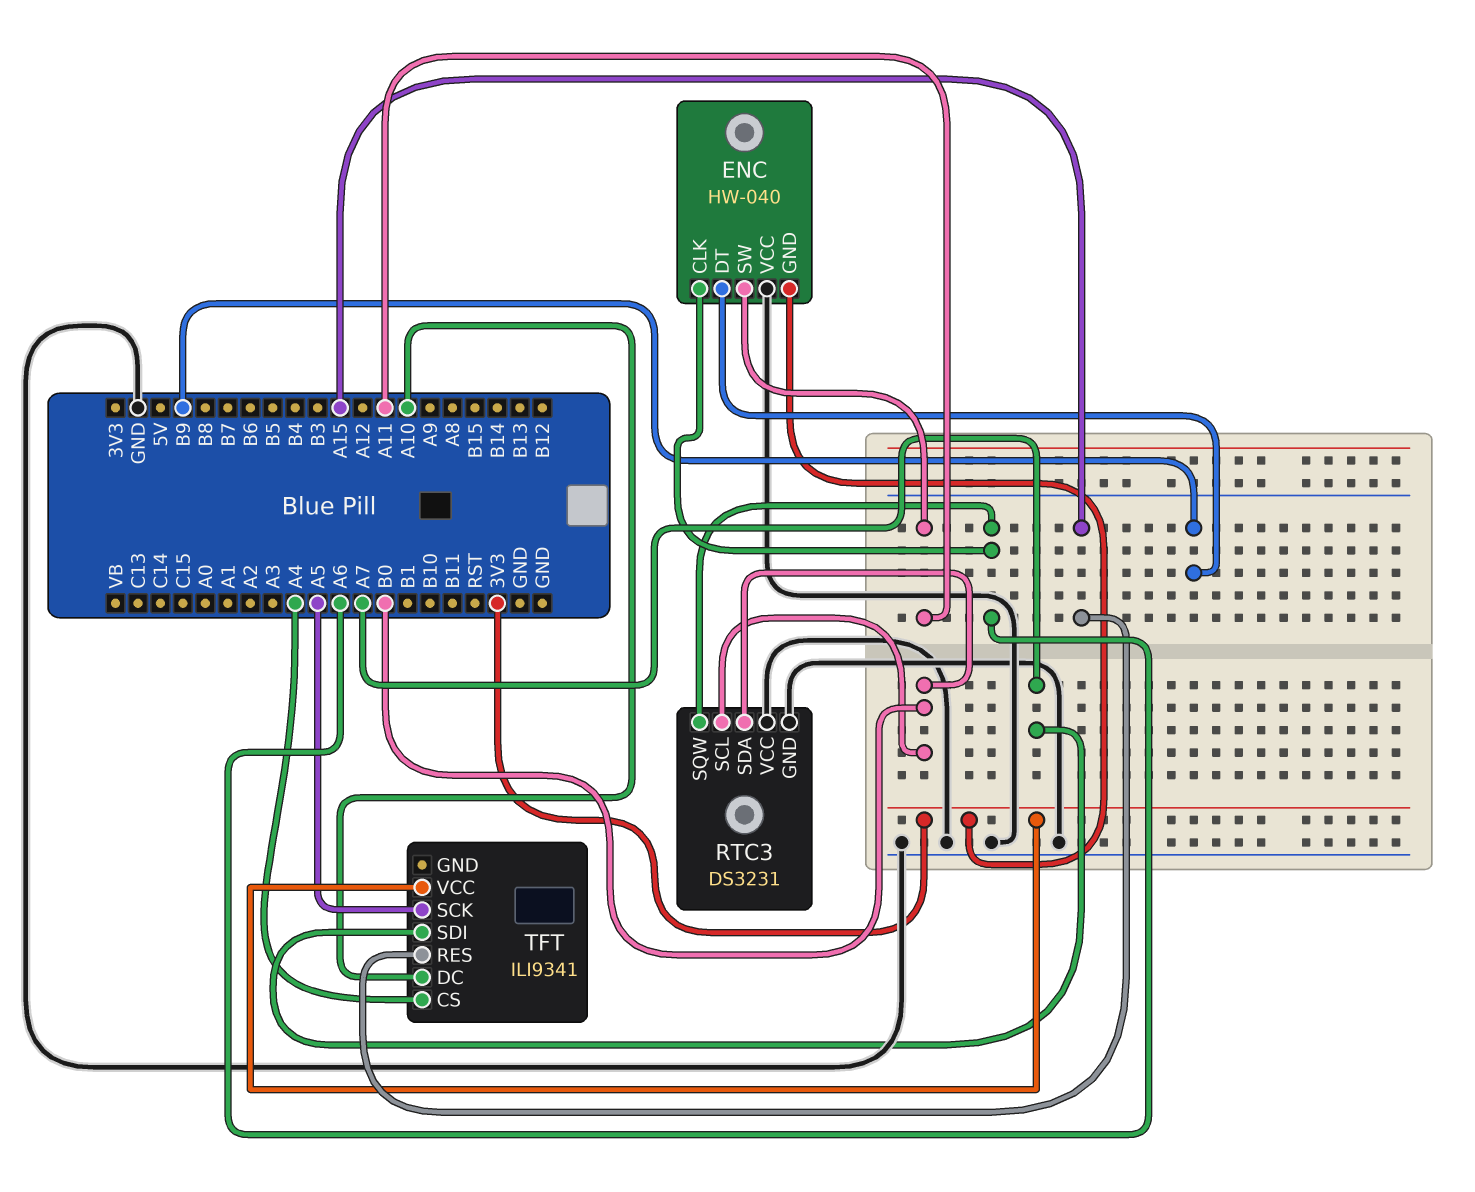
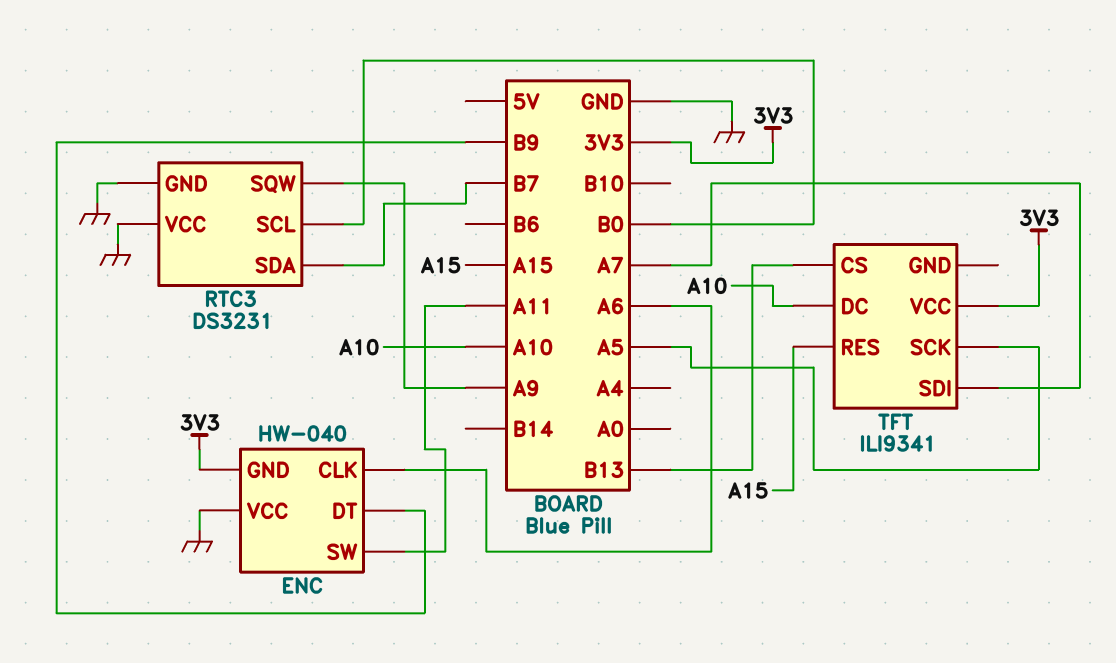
RTC3 pin SDA: B0 -> B7
RTC3 pin SQW: A6 -> A9
TFT pin CS: A4 -> B13

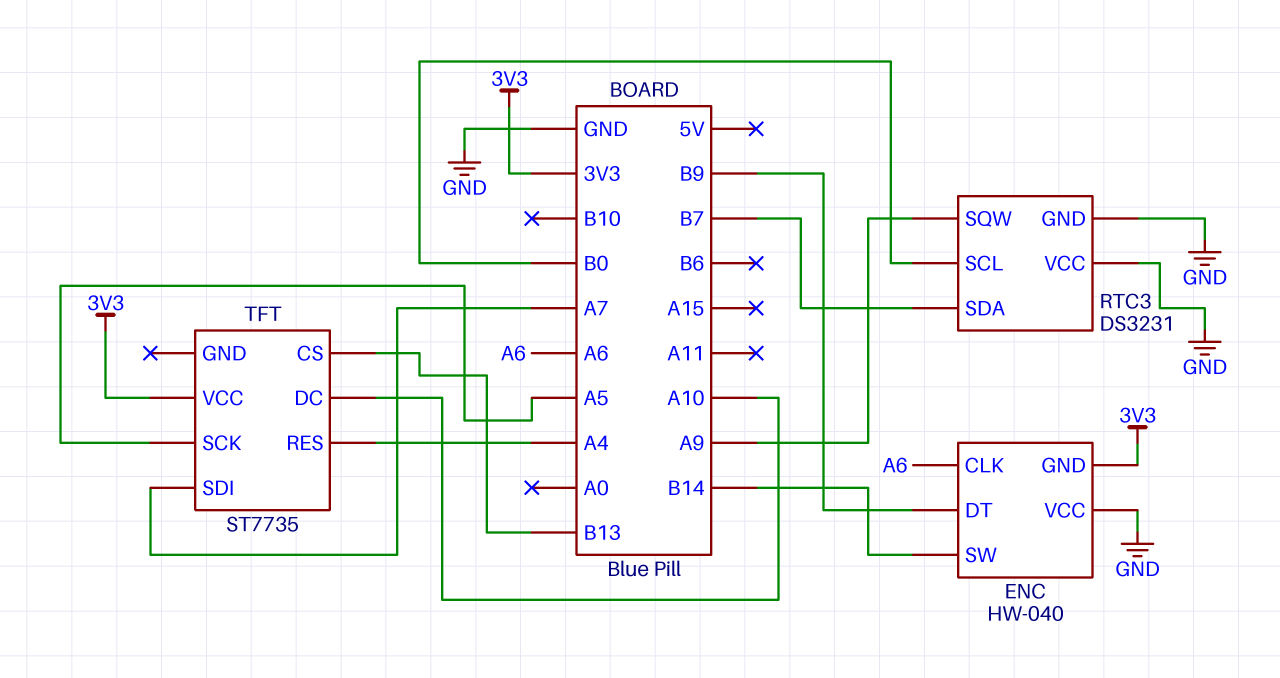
ENC pin SW: A11 -> B14
TFT: ILI9341 -> ST7735
TFT pin RES: A15 -> A4

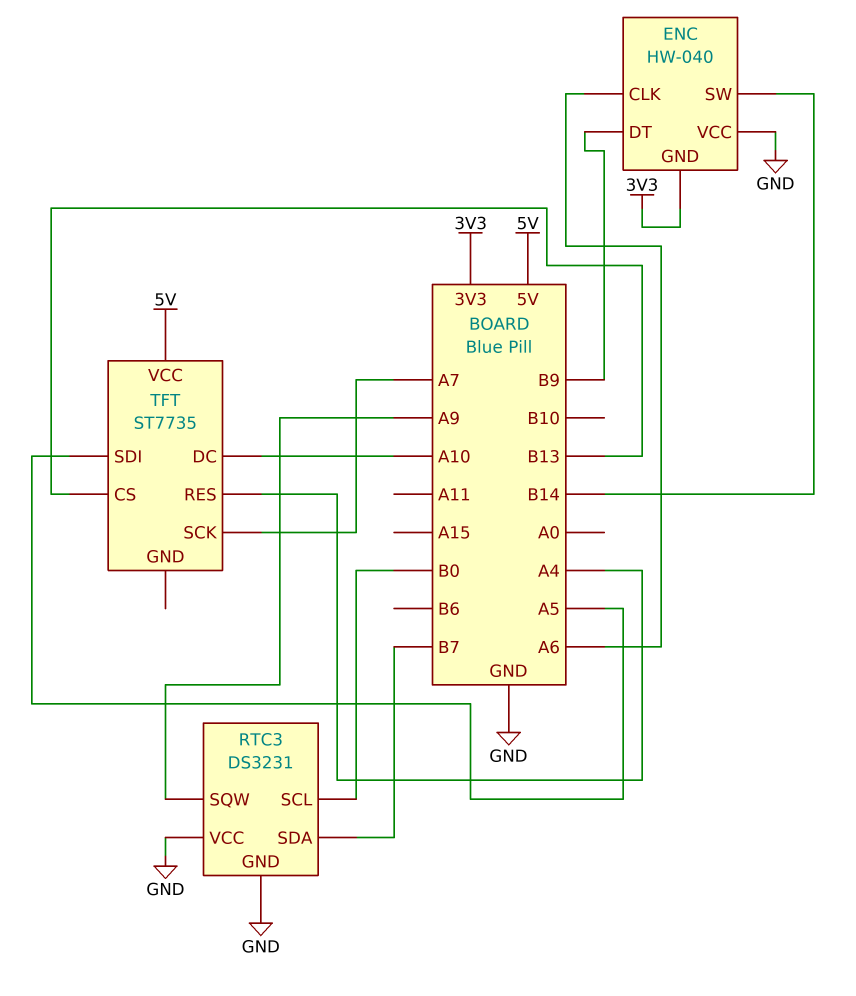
TFT pin SCK: A5 -> A7
TFT pin SDI: A7 -> A5
TFT pin VCC: 3V3 -> 5V

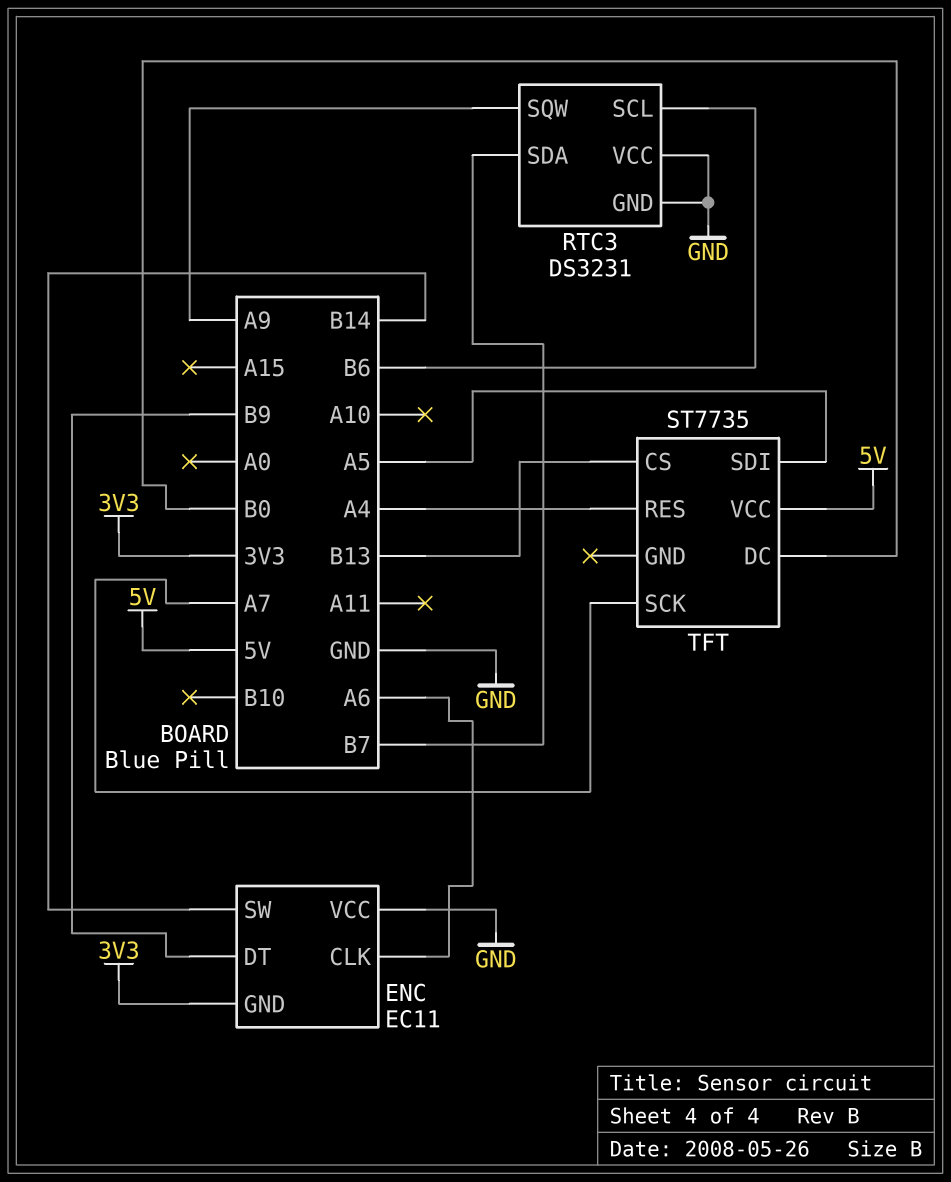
ENC: HW-040 -> EC11
RTC3 pin SCL: B0 -> B6
TFT pin DC: A10 -> B0

